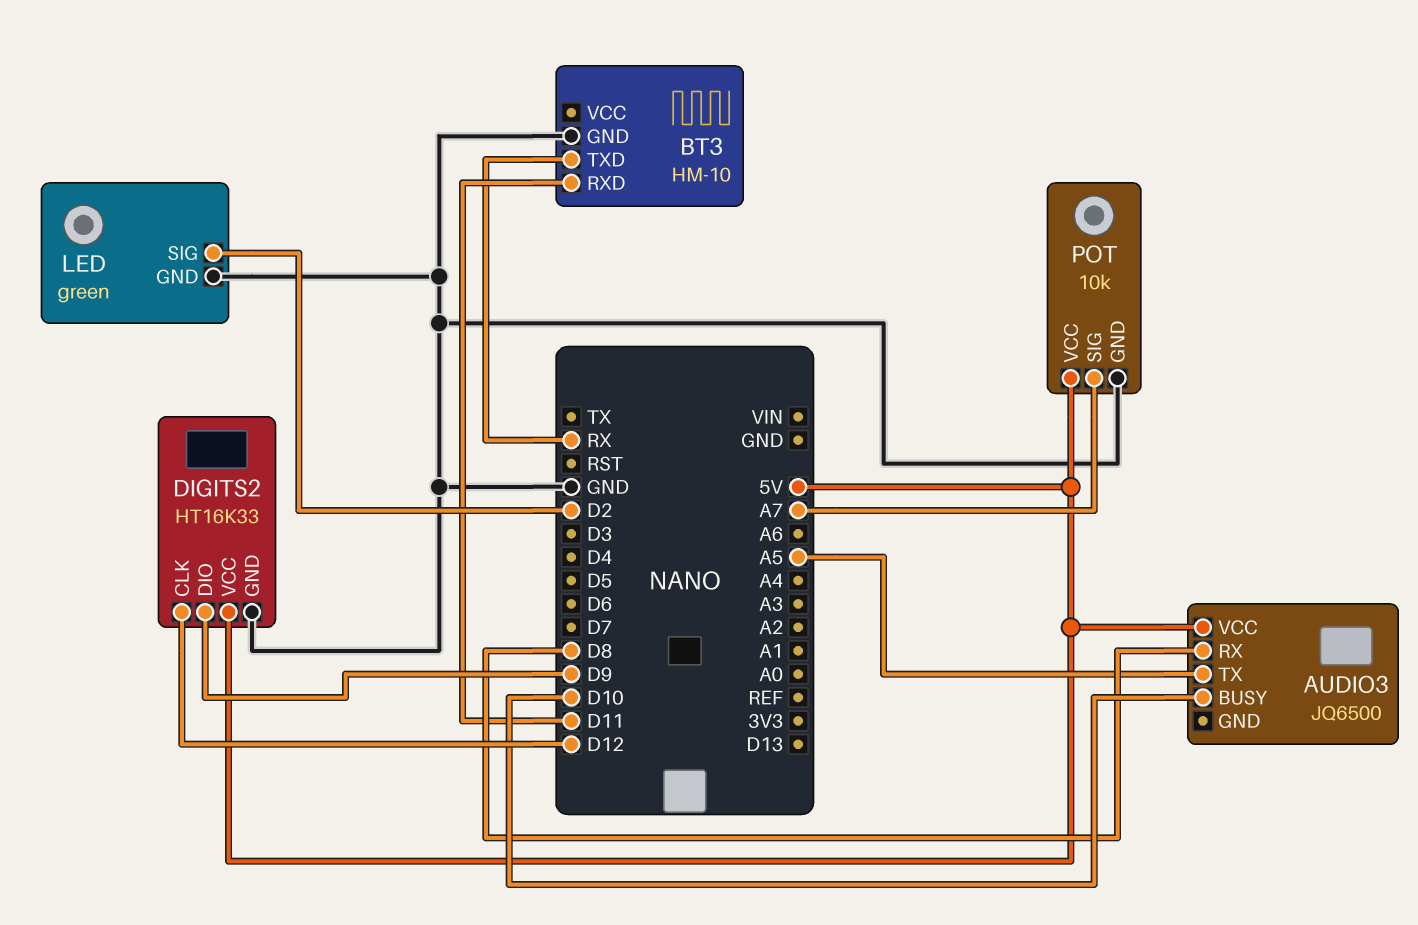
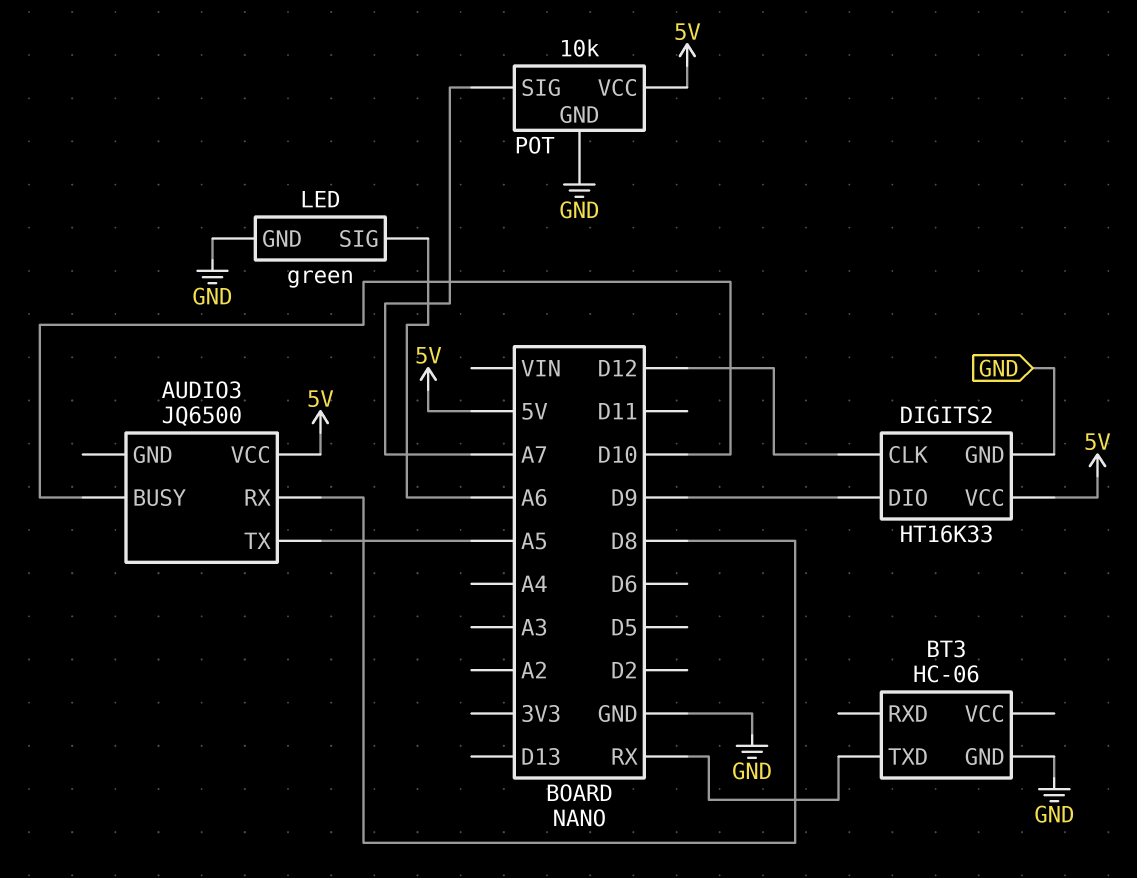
BT3: HM-10 -> HC-06
BT3 pin RXD: D11 -> none
LED pin SIG: D2 -> A6

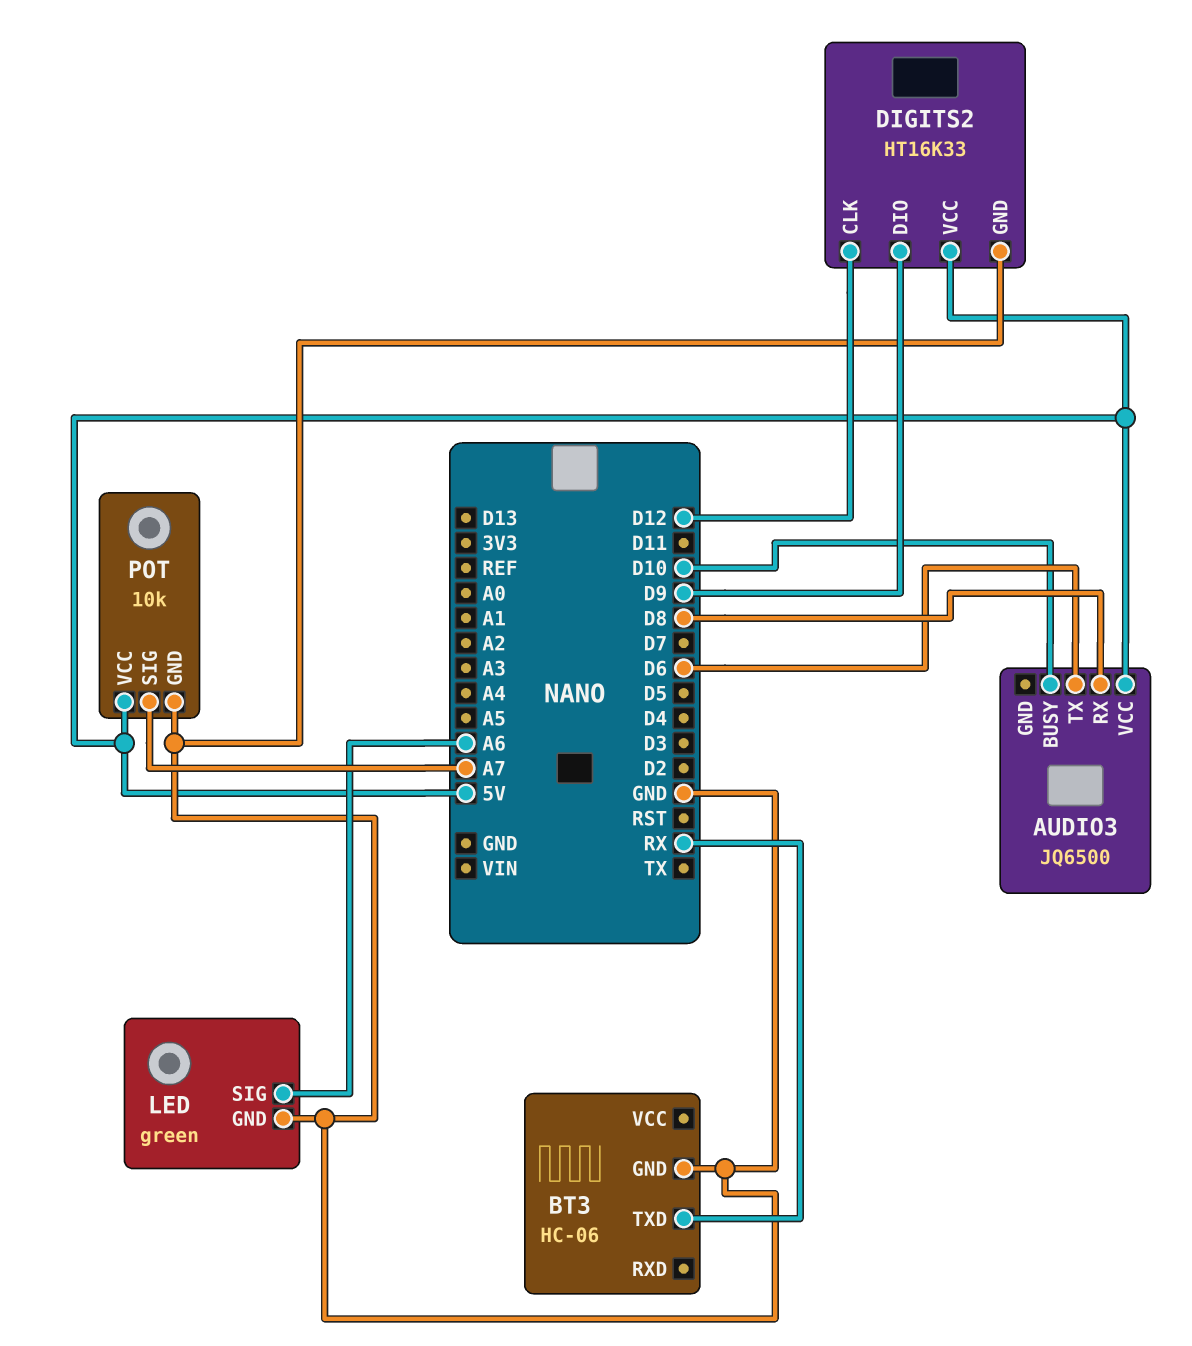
AUDIO3 pin TX: A5 -> D6

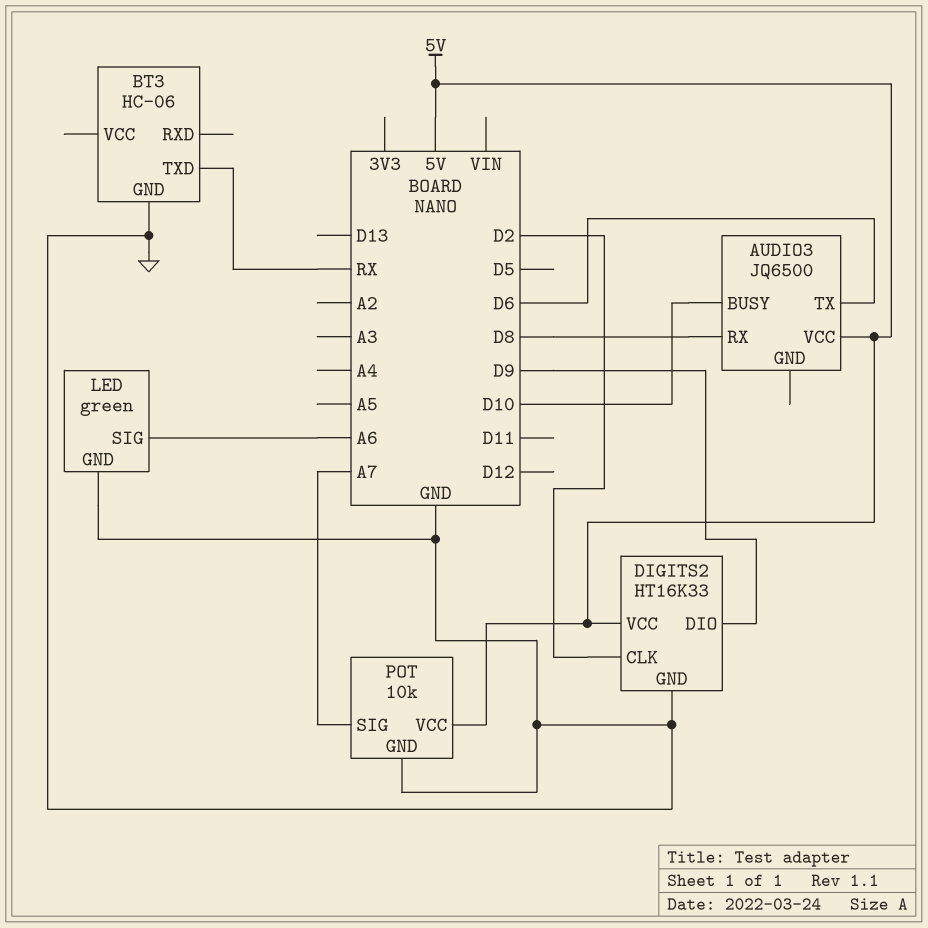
DIGITS2 pin CLK: D12 -> D2

